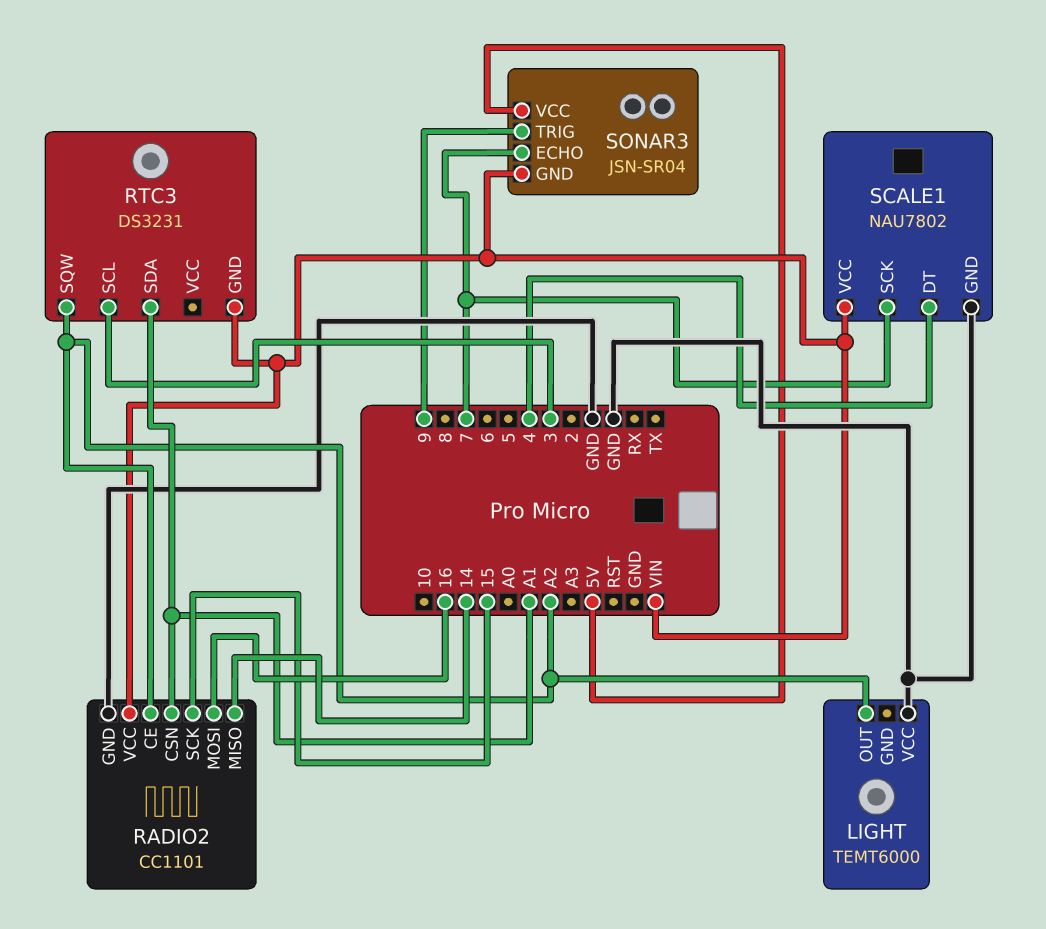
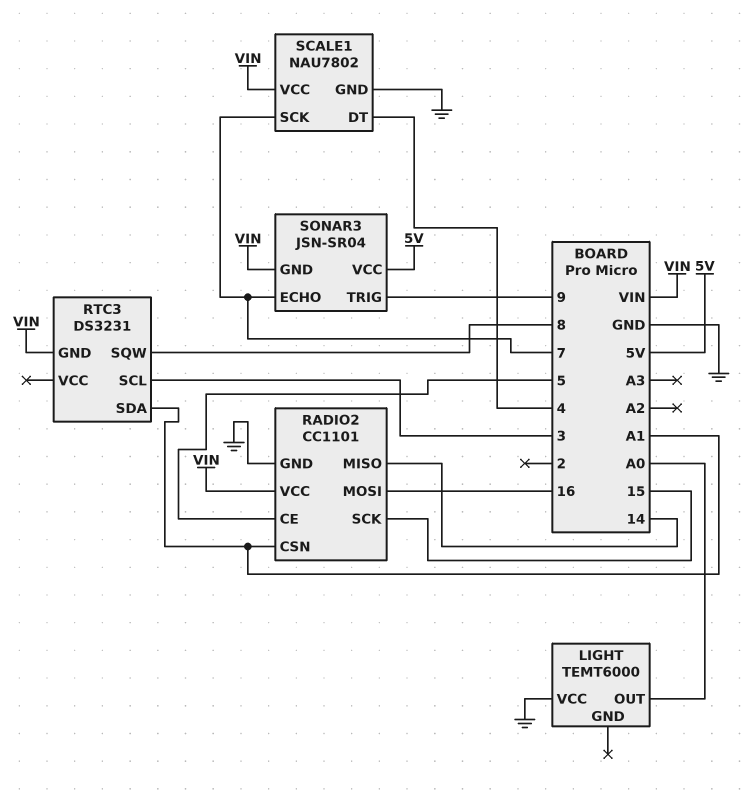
LIGHT pin OUT: A2 -> A0
RADIO2 pin CE: A2 -> 5
RTC3 pin SQW: A2 -> 8

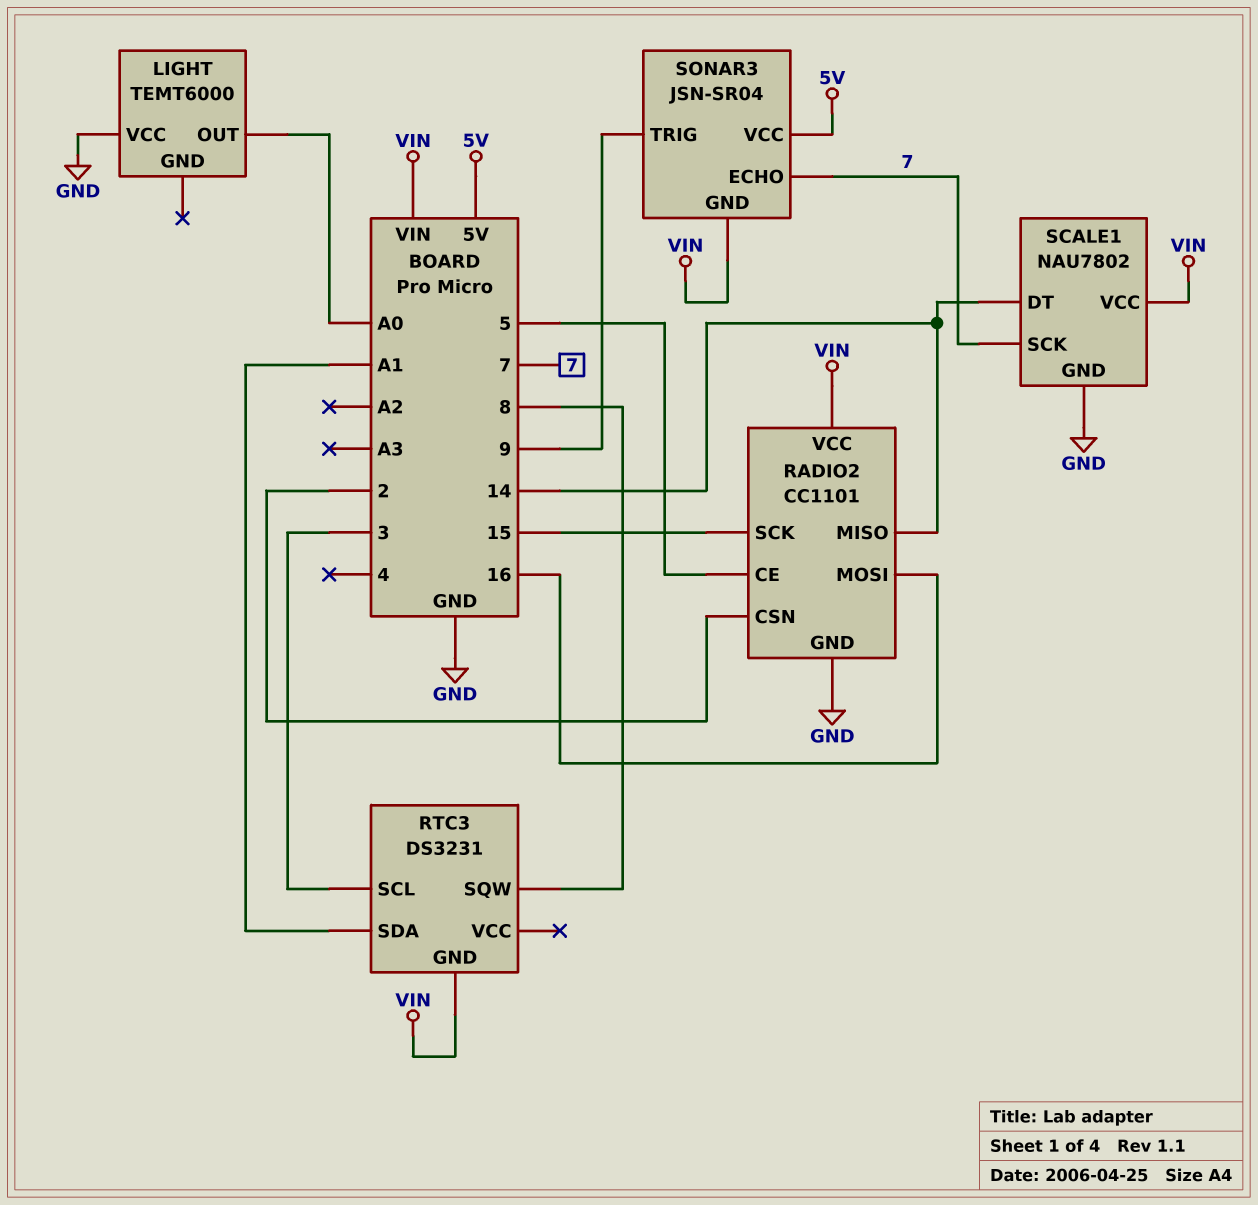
RADIO2 pin CSN: A1 -> 2
SCALE1 pin DT: 4 -> 14

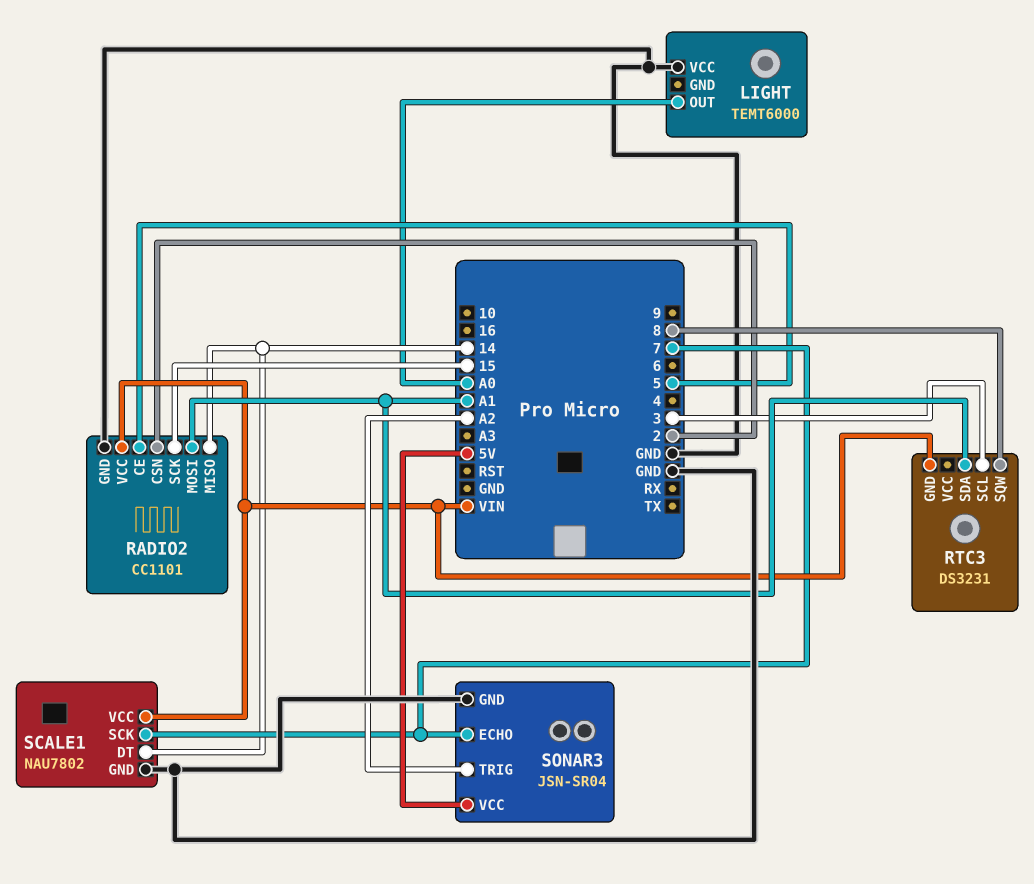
RADIO2 pin MOSI: 16 -> A1
SONAR3 pin GND: VIN -> GND
SONAR3 pin TRIG: 9 -> A2

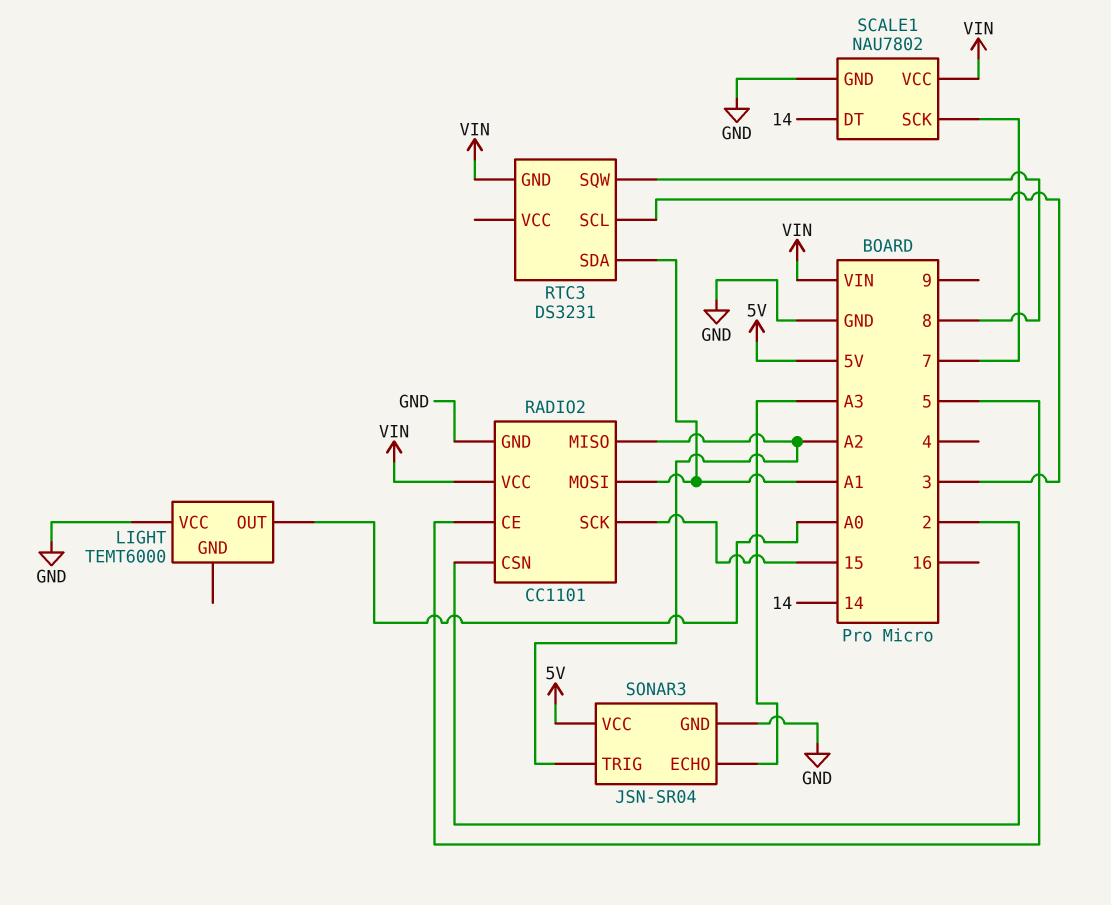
RADIO2 pin MISO: 14 -> A2
SONAR3 pin ECHO: 7 -> A3

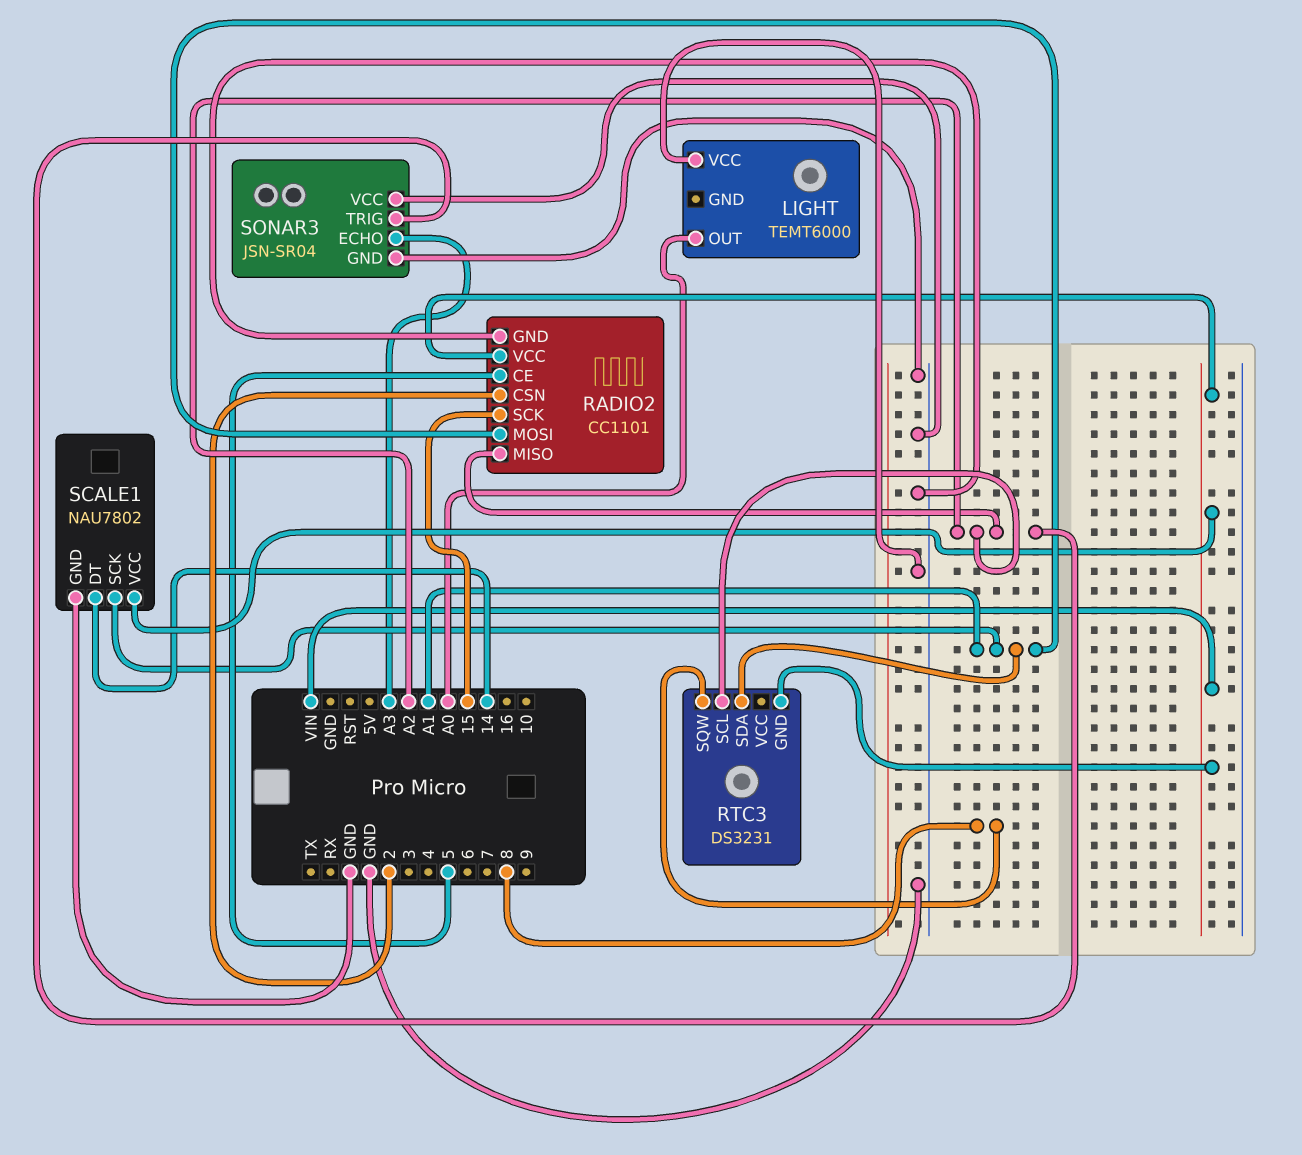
RTC3 pin SCL: 3 -> A2
SCALE1 pin SCK: 7 -> A1
SONAR3 pin VCC: 5V -> GND

